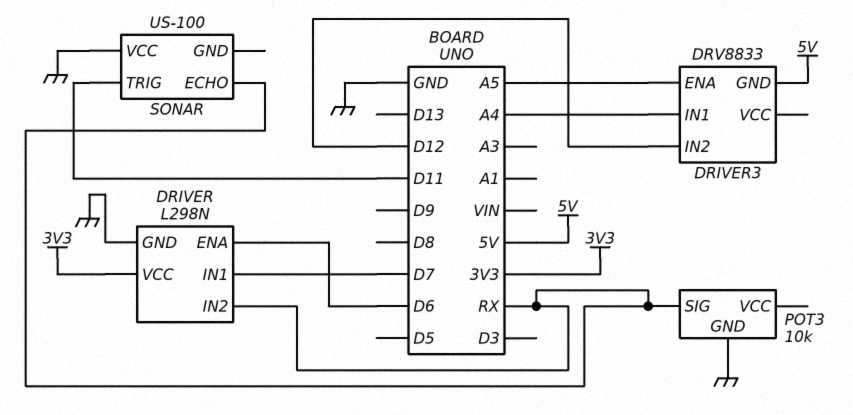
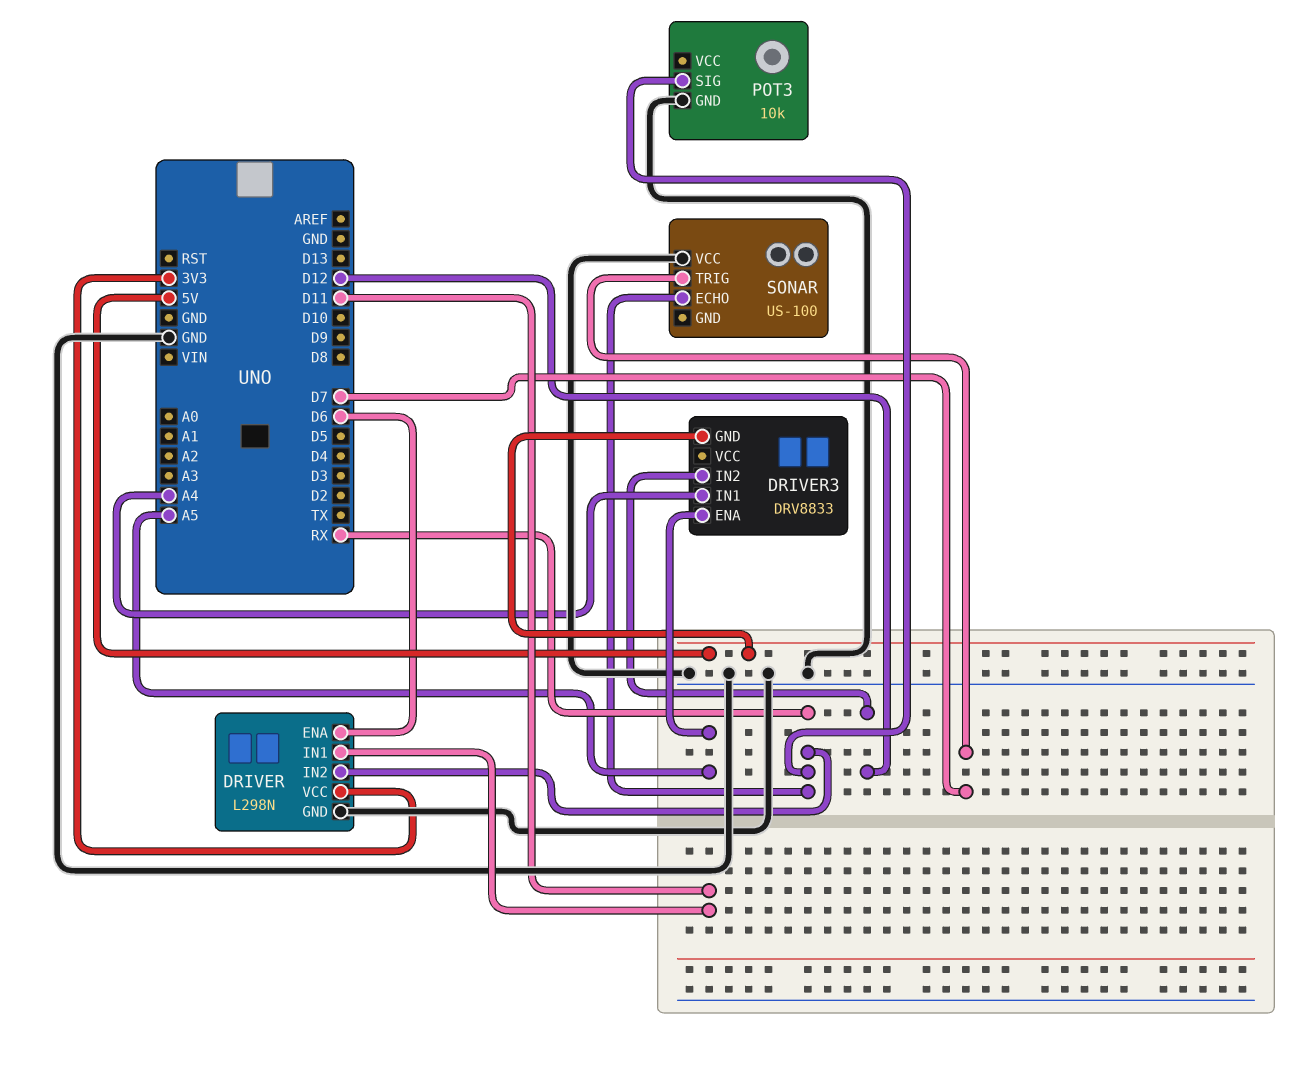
DRIVER pin IN1: D7 -> D11
SONAR pin TRIG: D11 -> D7

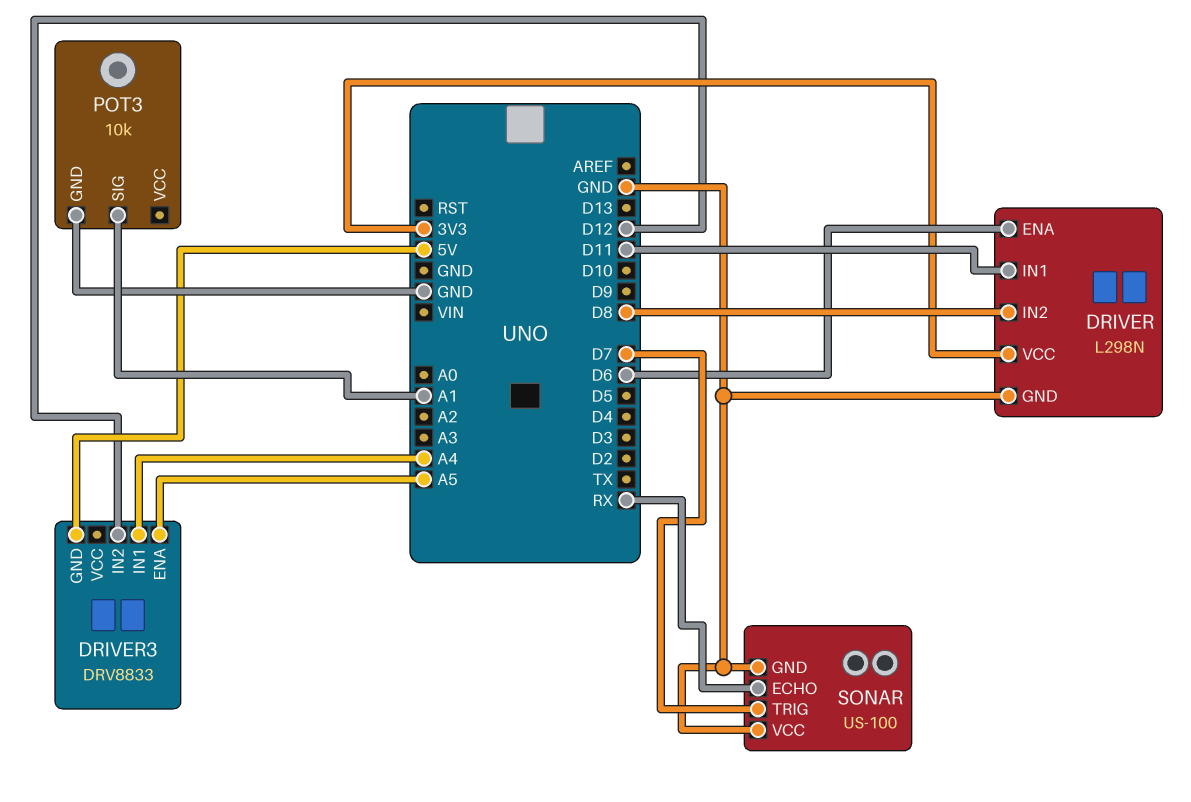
DRIVER pin IN2: RX -> D8
POT3 pin SIG: RX -> A1
SONAR pin GND: none -> GND

